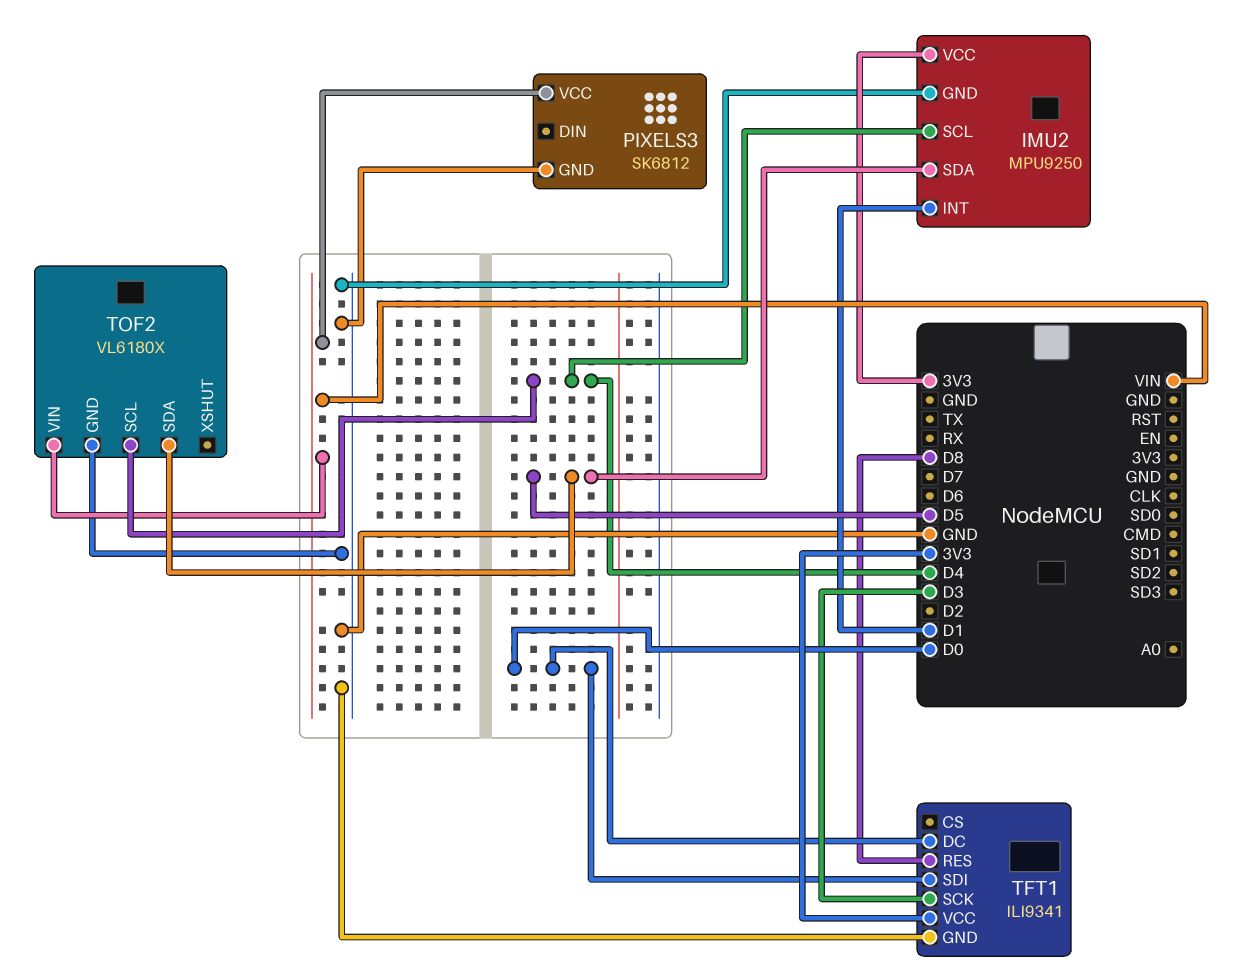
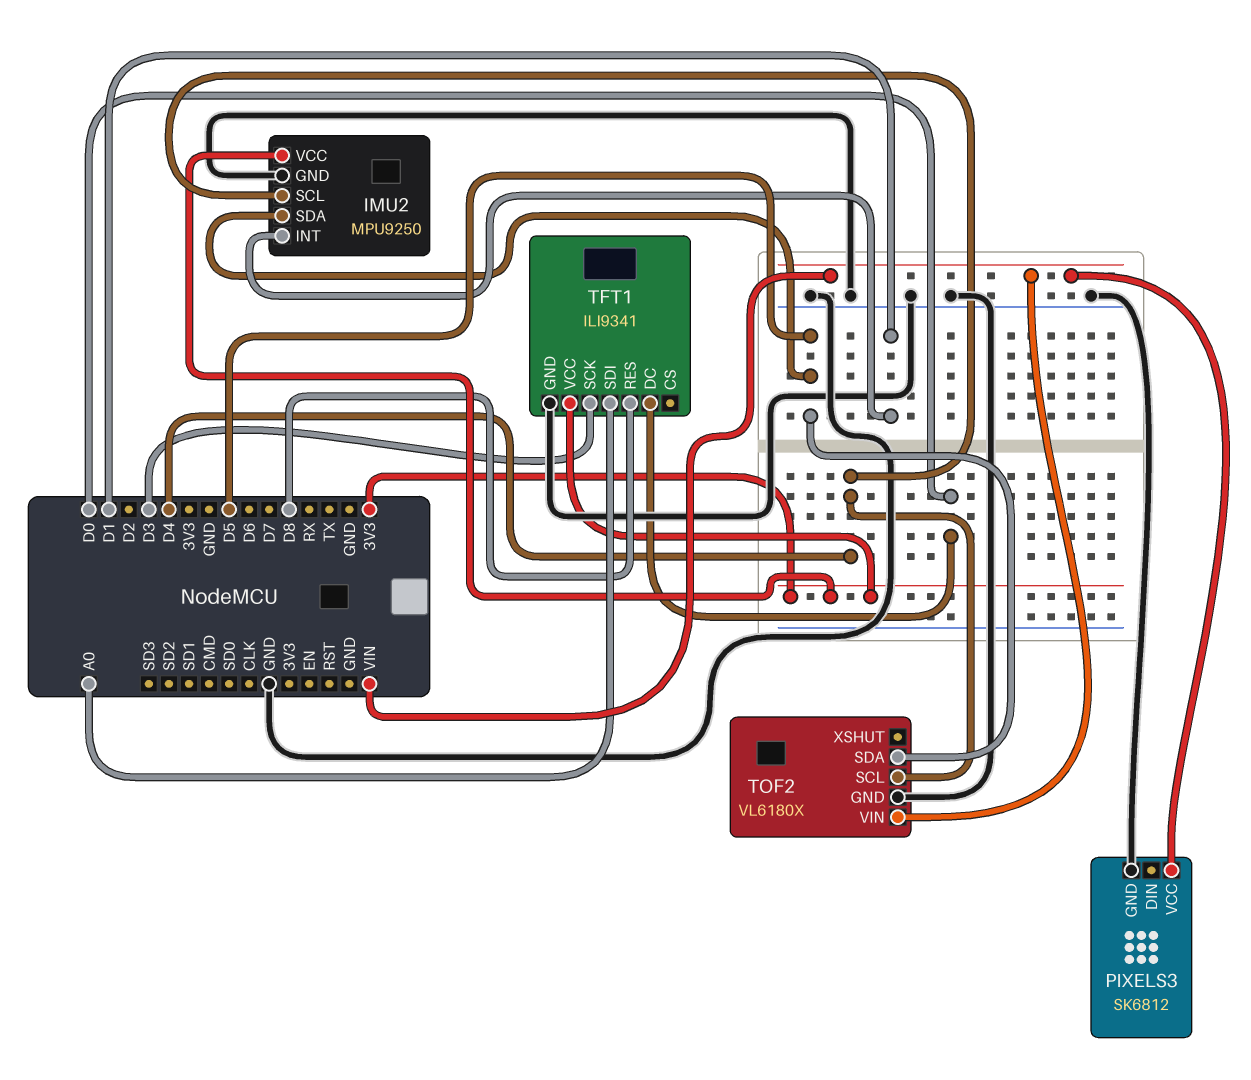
TFT1 pin SDI: D0 -> A0

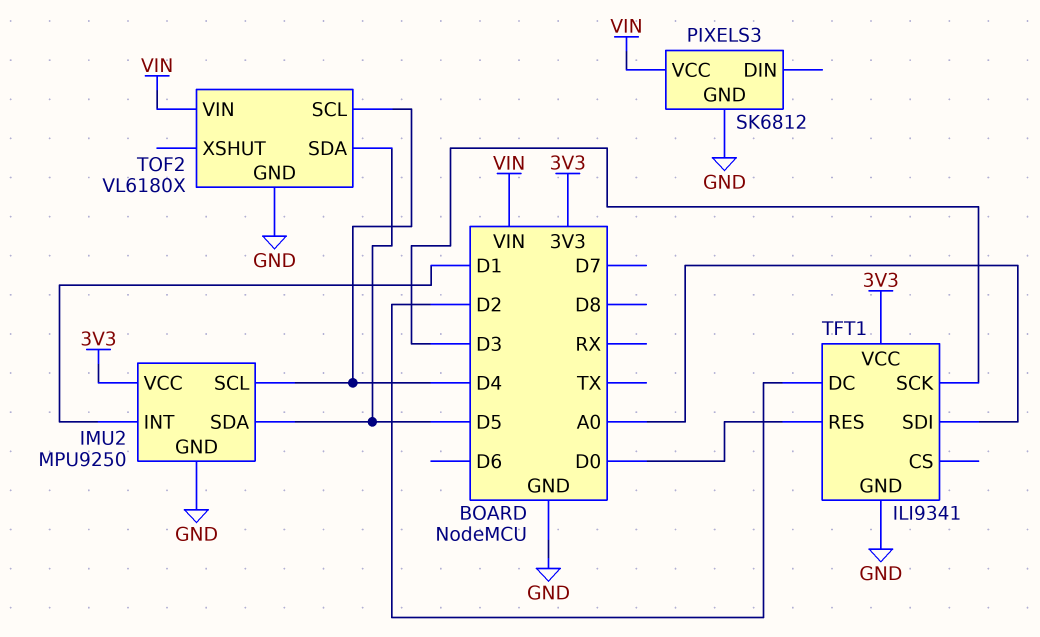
TFT1 pin DC: D0 -> D2
TFT1 pin RES: D8 -> D0

